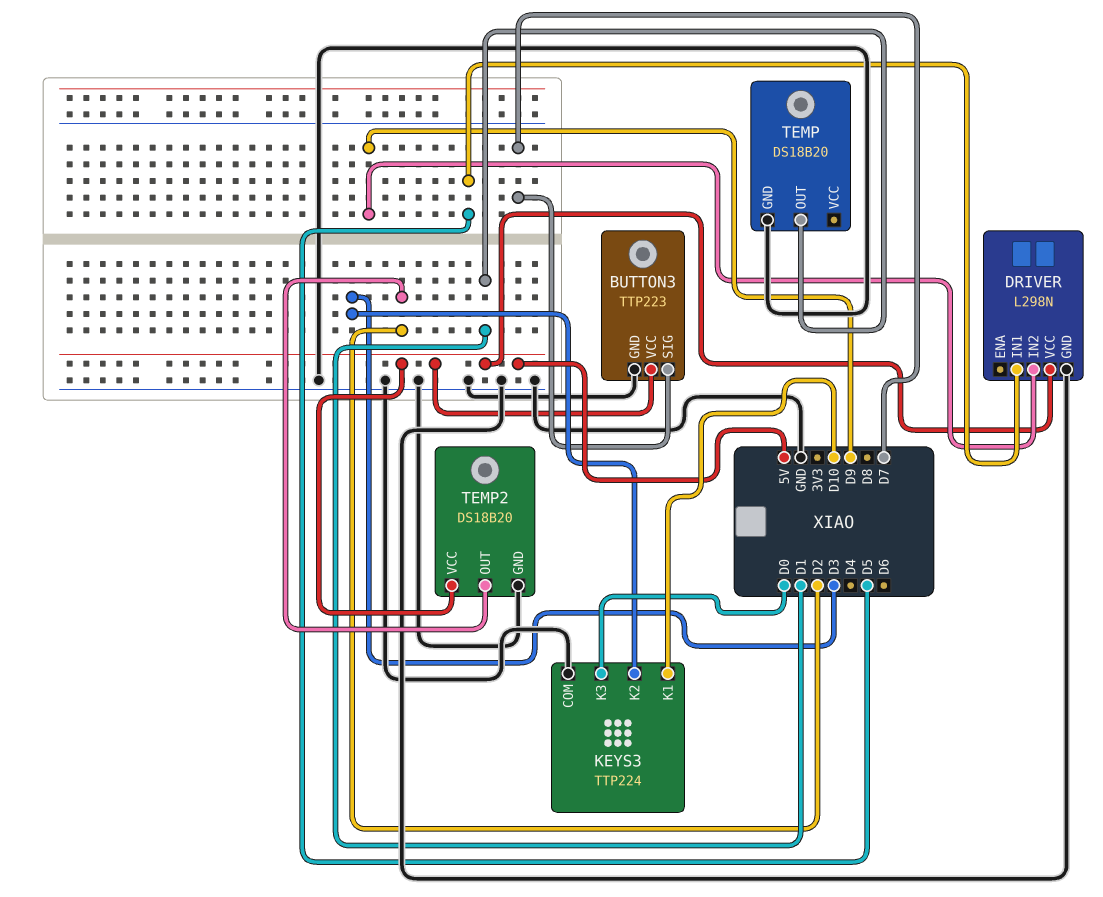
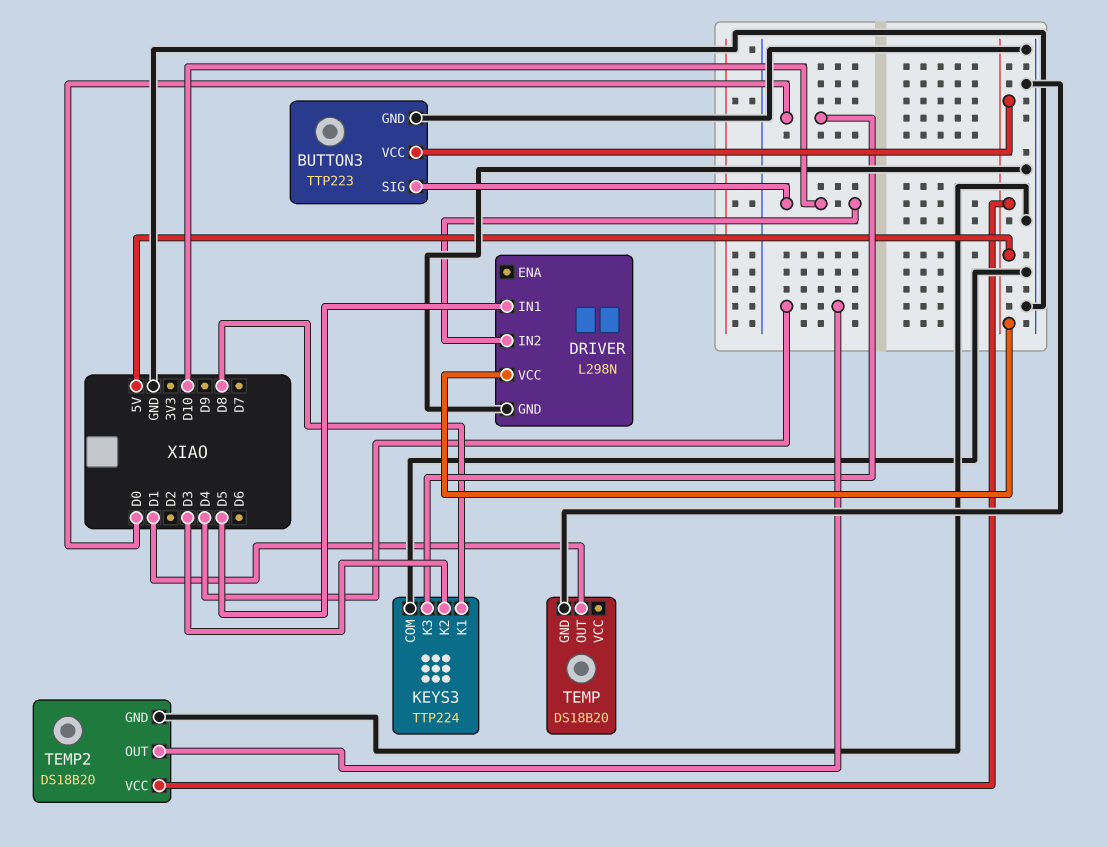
BUTTON3 pin SIG: D7 -> D10
DRIVER pin IN2: D9 -> D10
KEYS3 pin K1: D10 -> D8
TEMP2 pin OUT: D2 -> D4

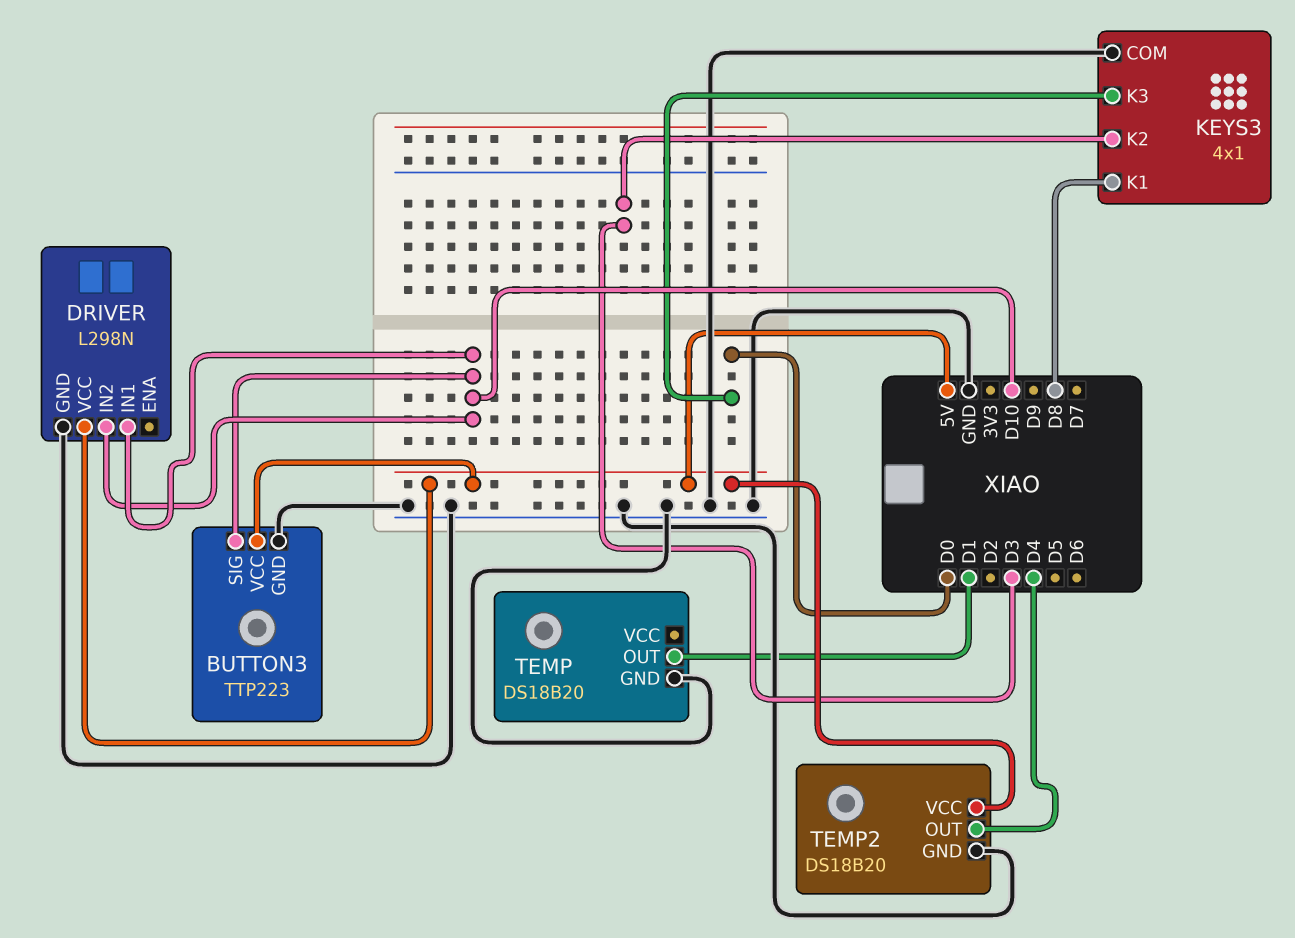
DRIVER pin IN1: D5 -> D10
KEYS3: TTP224 -> 4x1

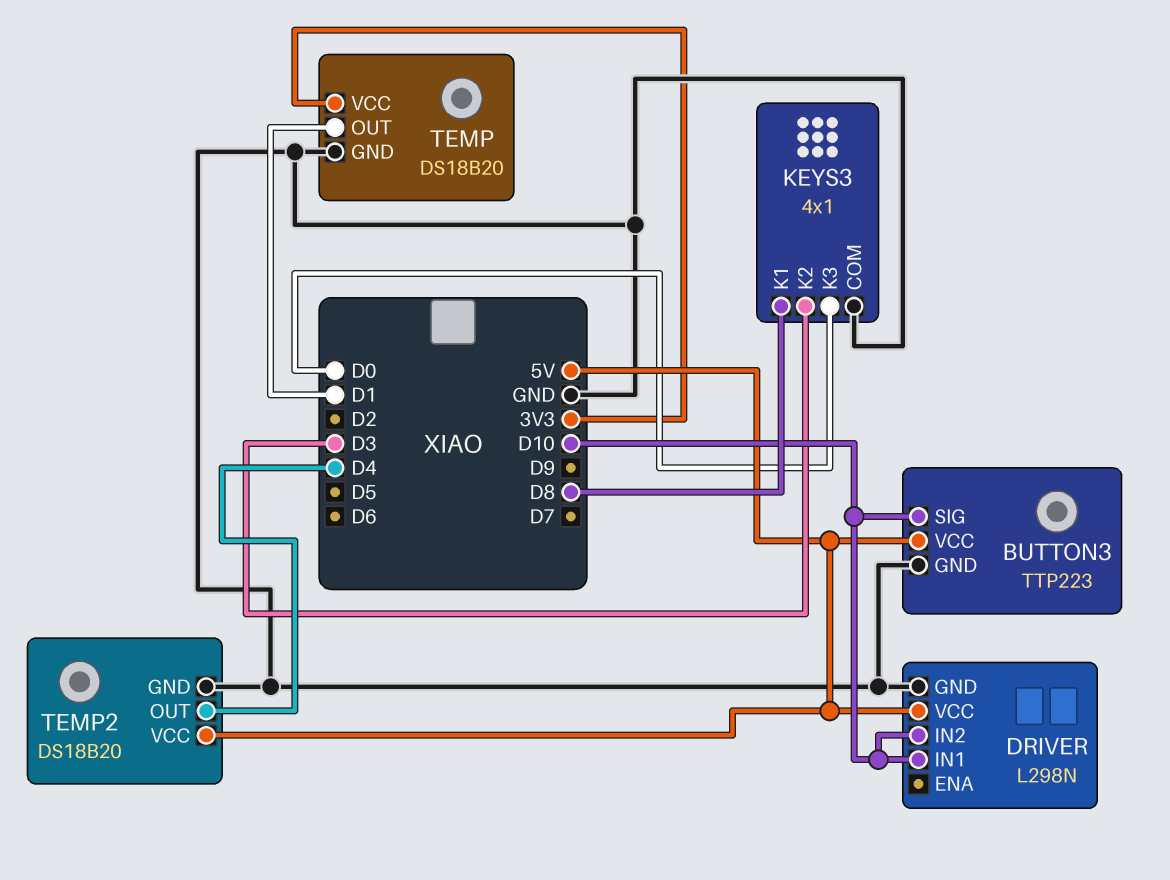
TEMP pin VCC: none -> 3V3

